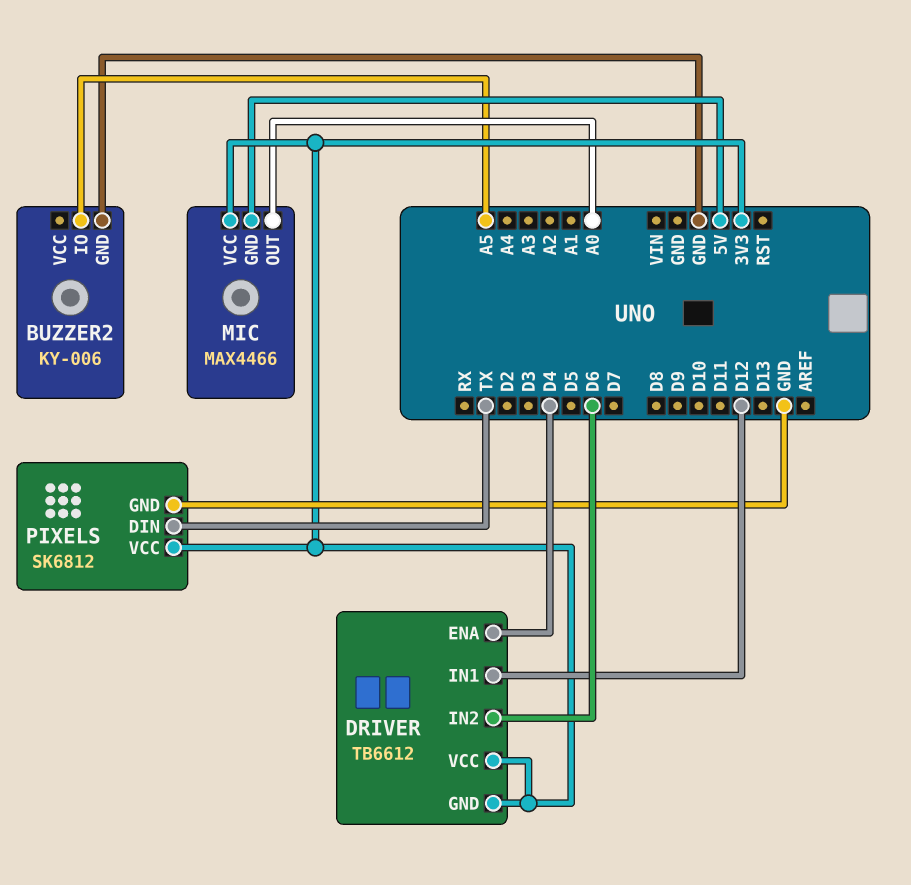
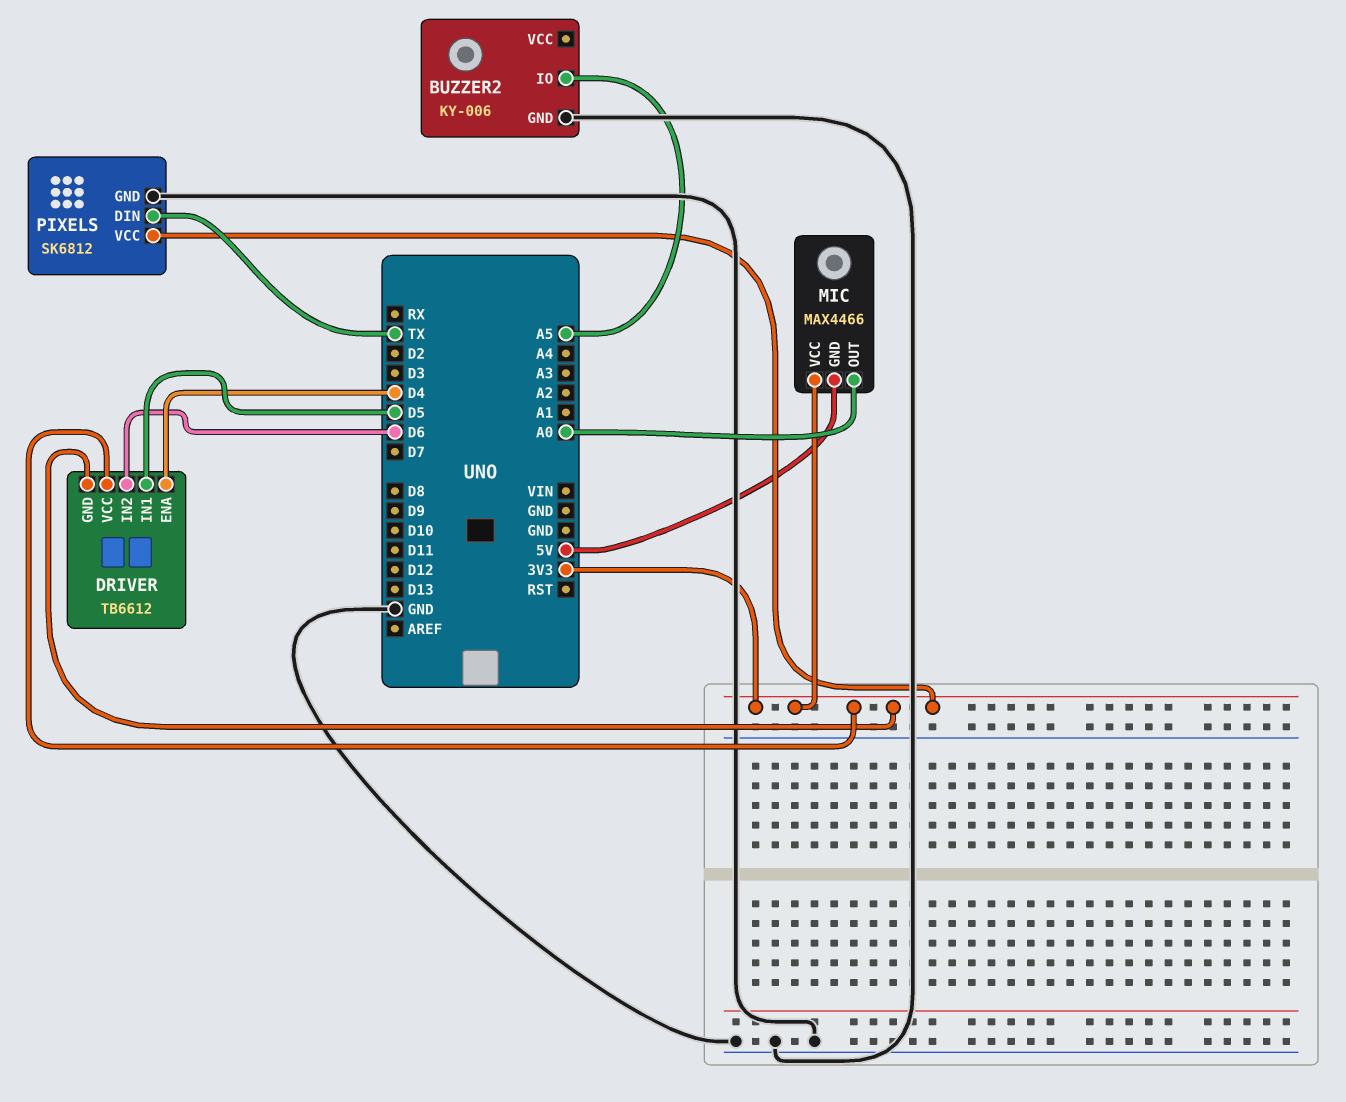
DRIVER pin IN1: D12 -> D5

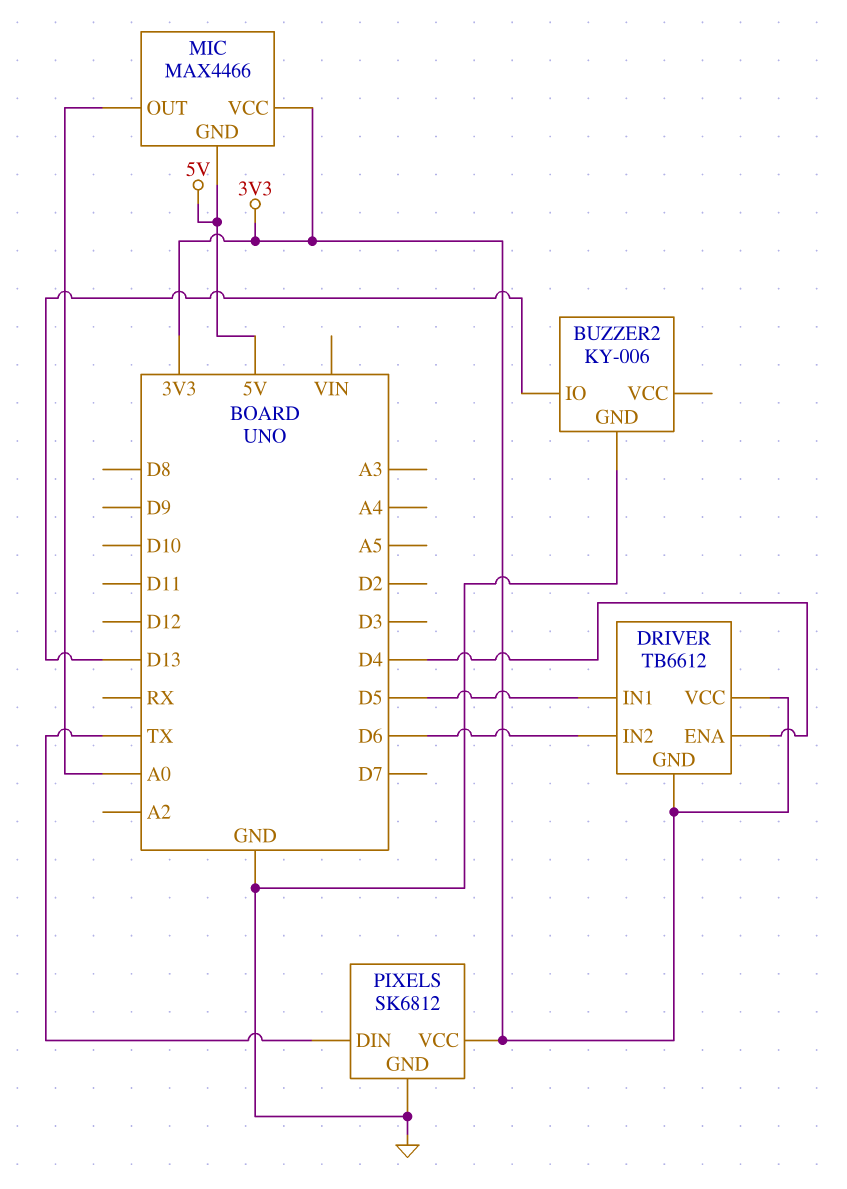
BUZZER2 pin IO: A5 -> D13

